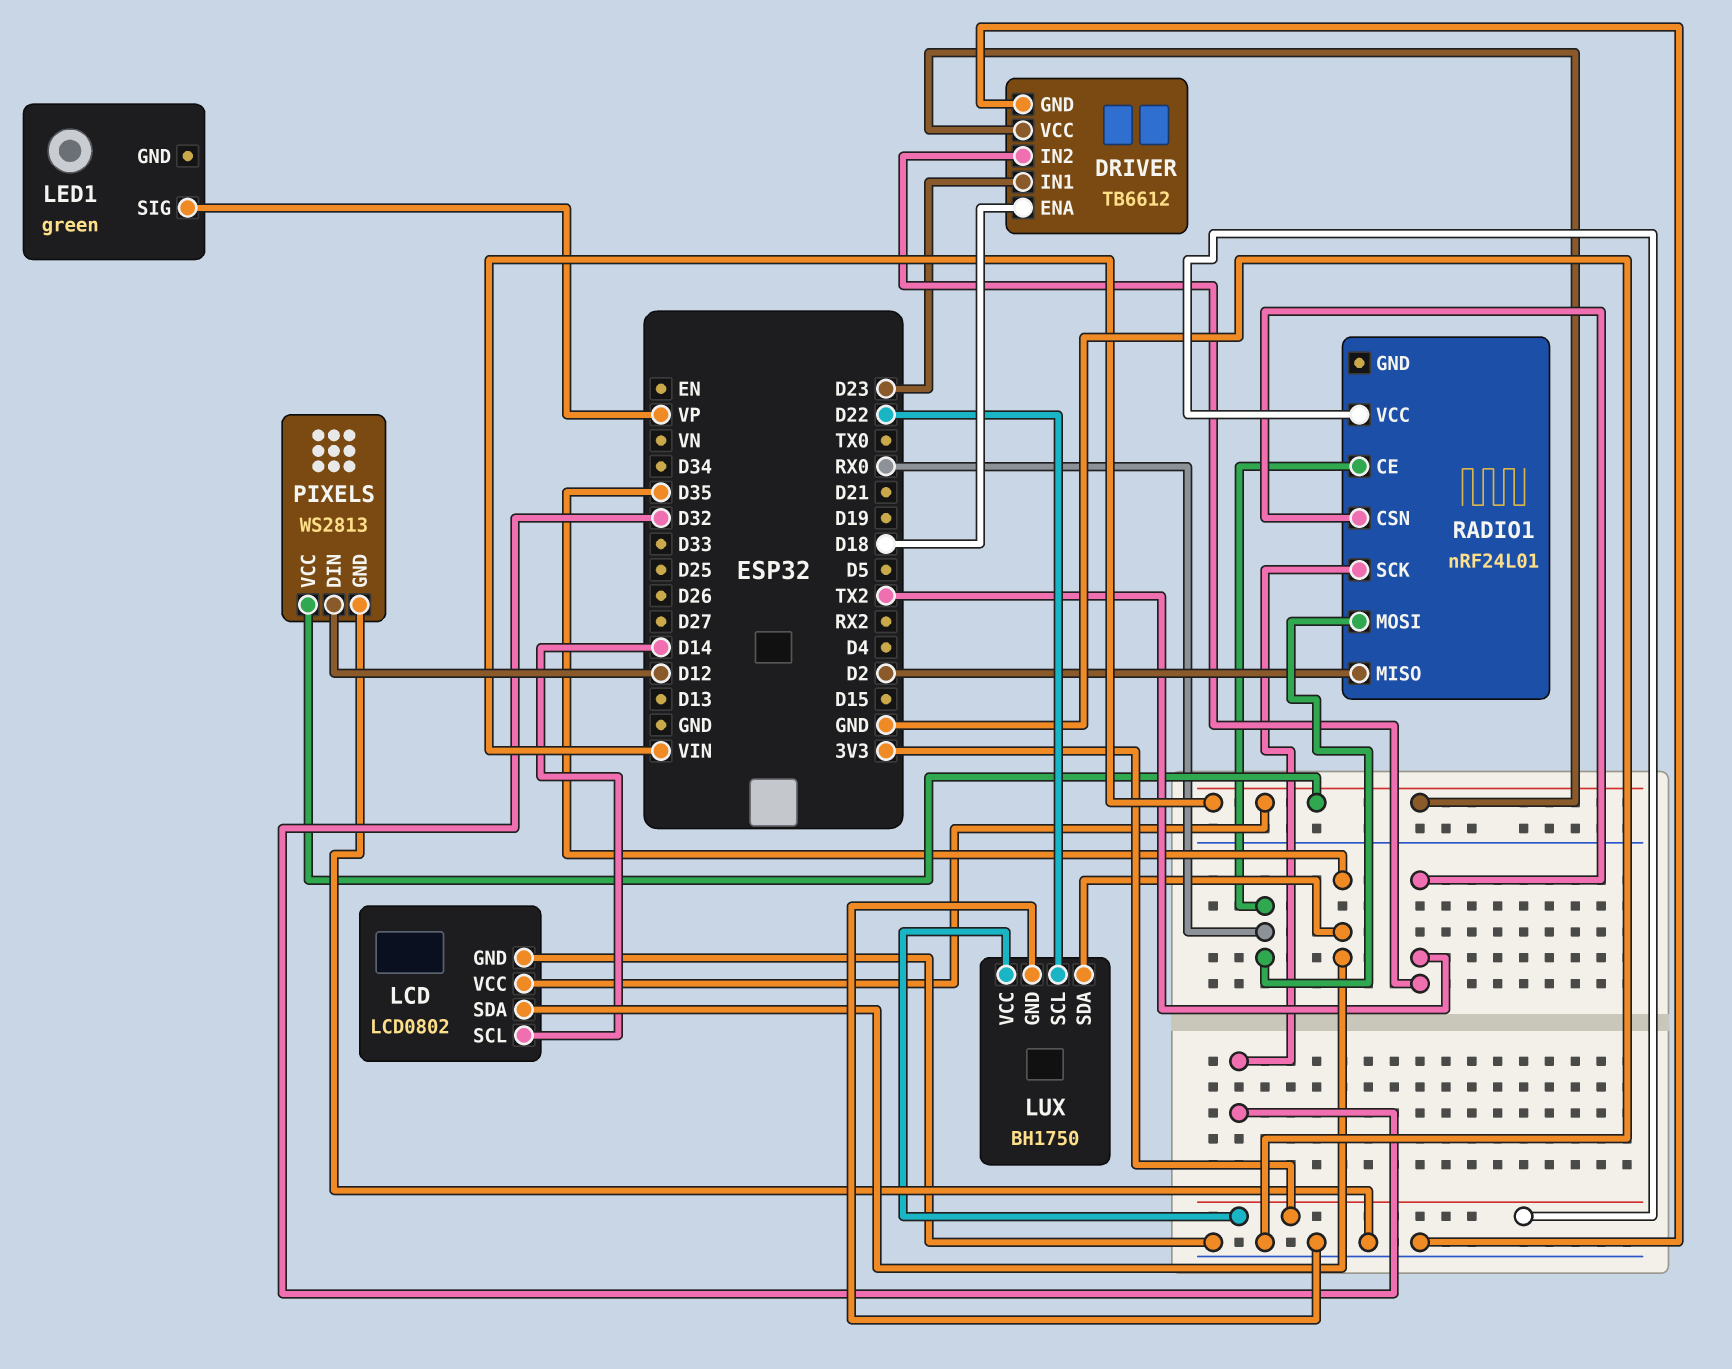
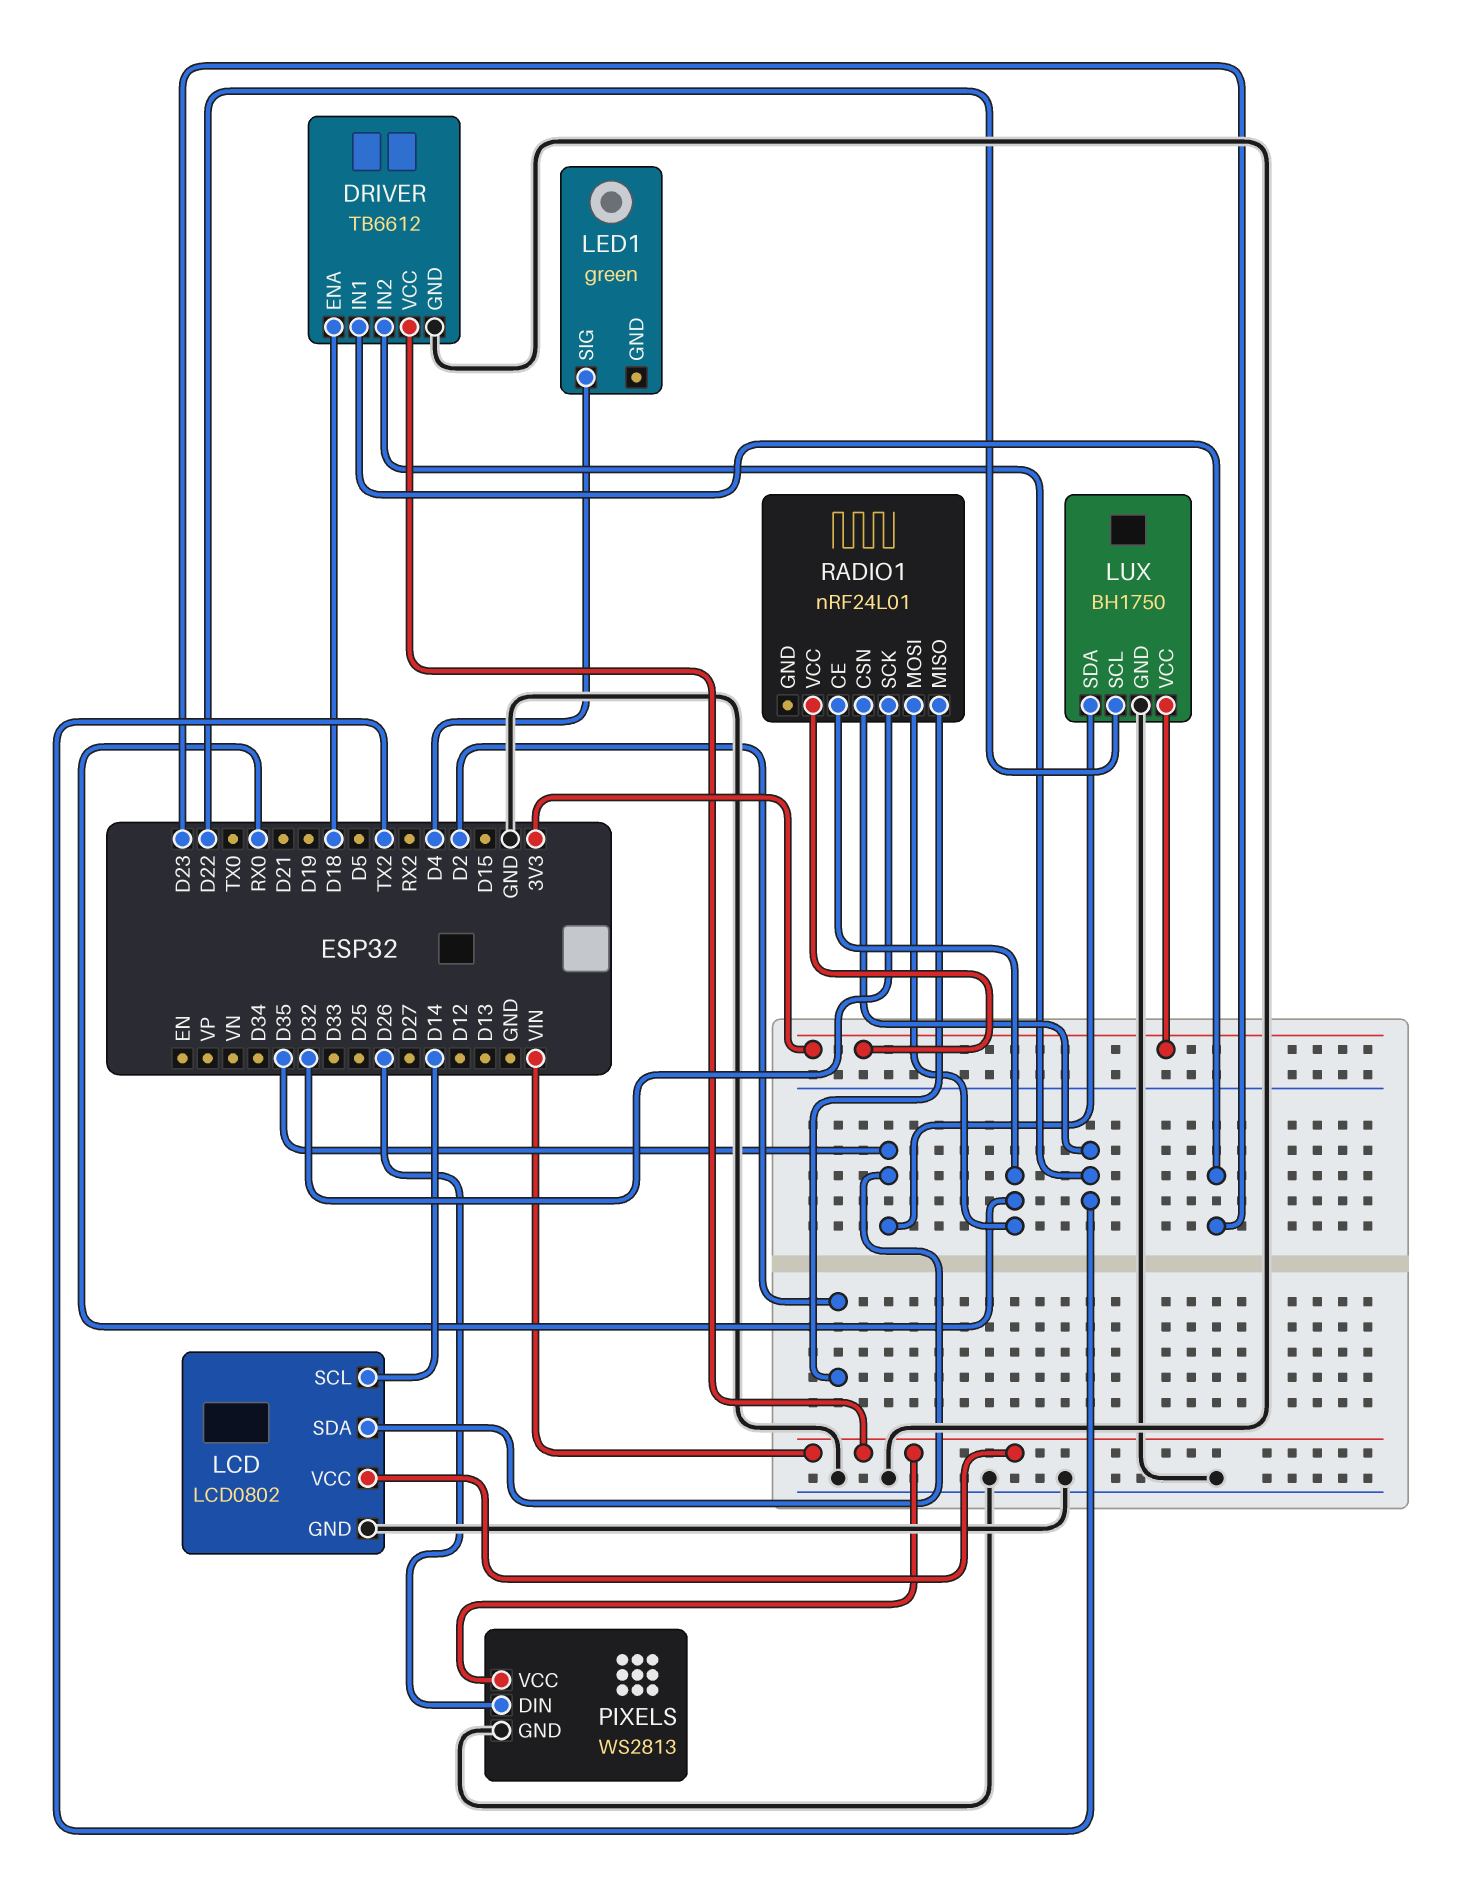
LED1 pin SIG: VP -> D4
PIXELS pin DIN: D12 -> D26

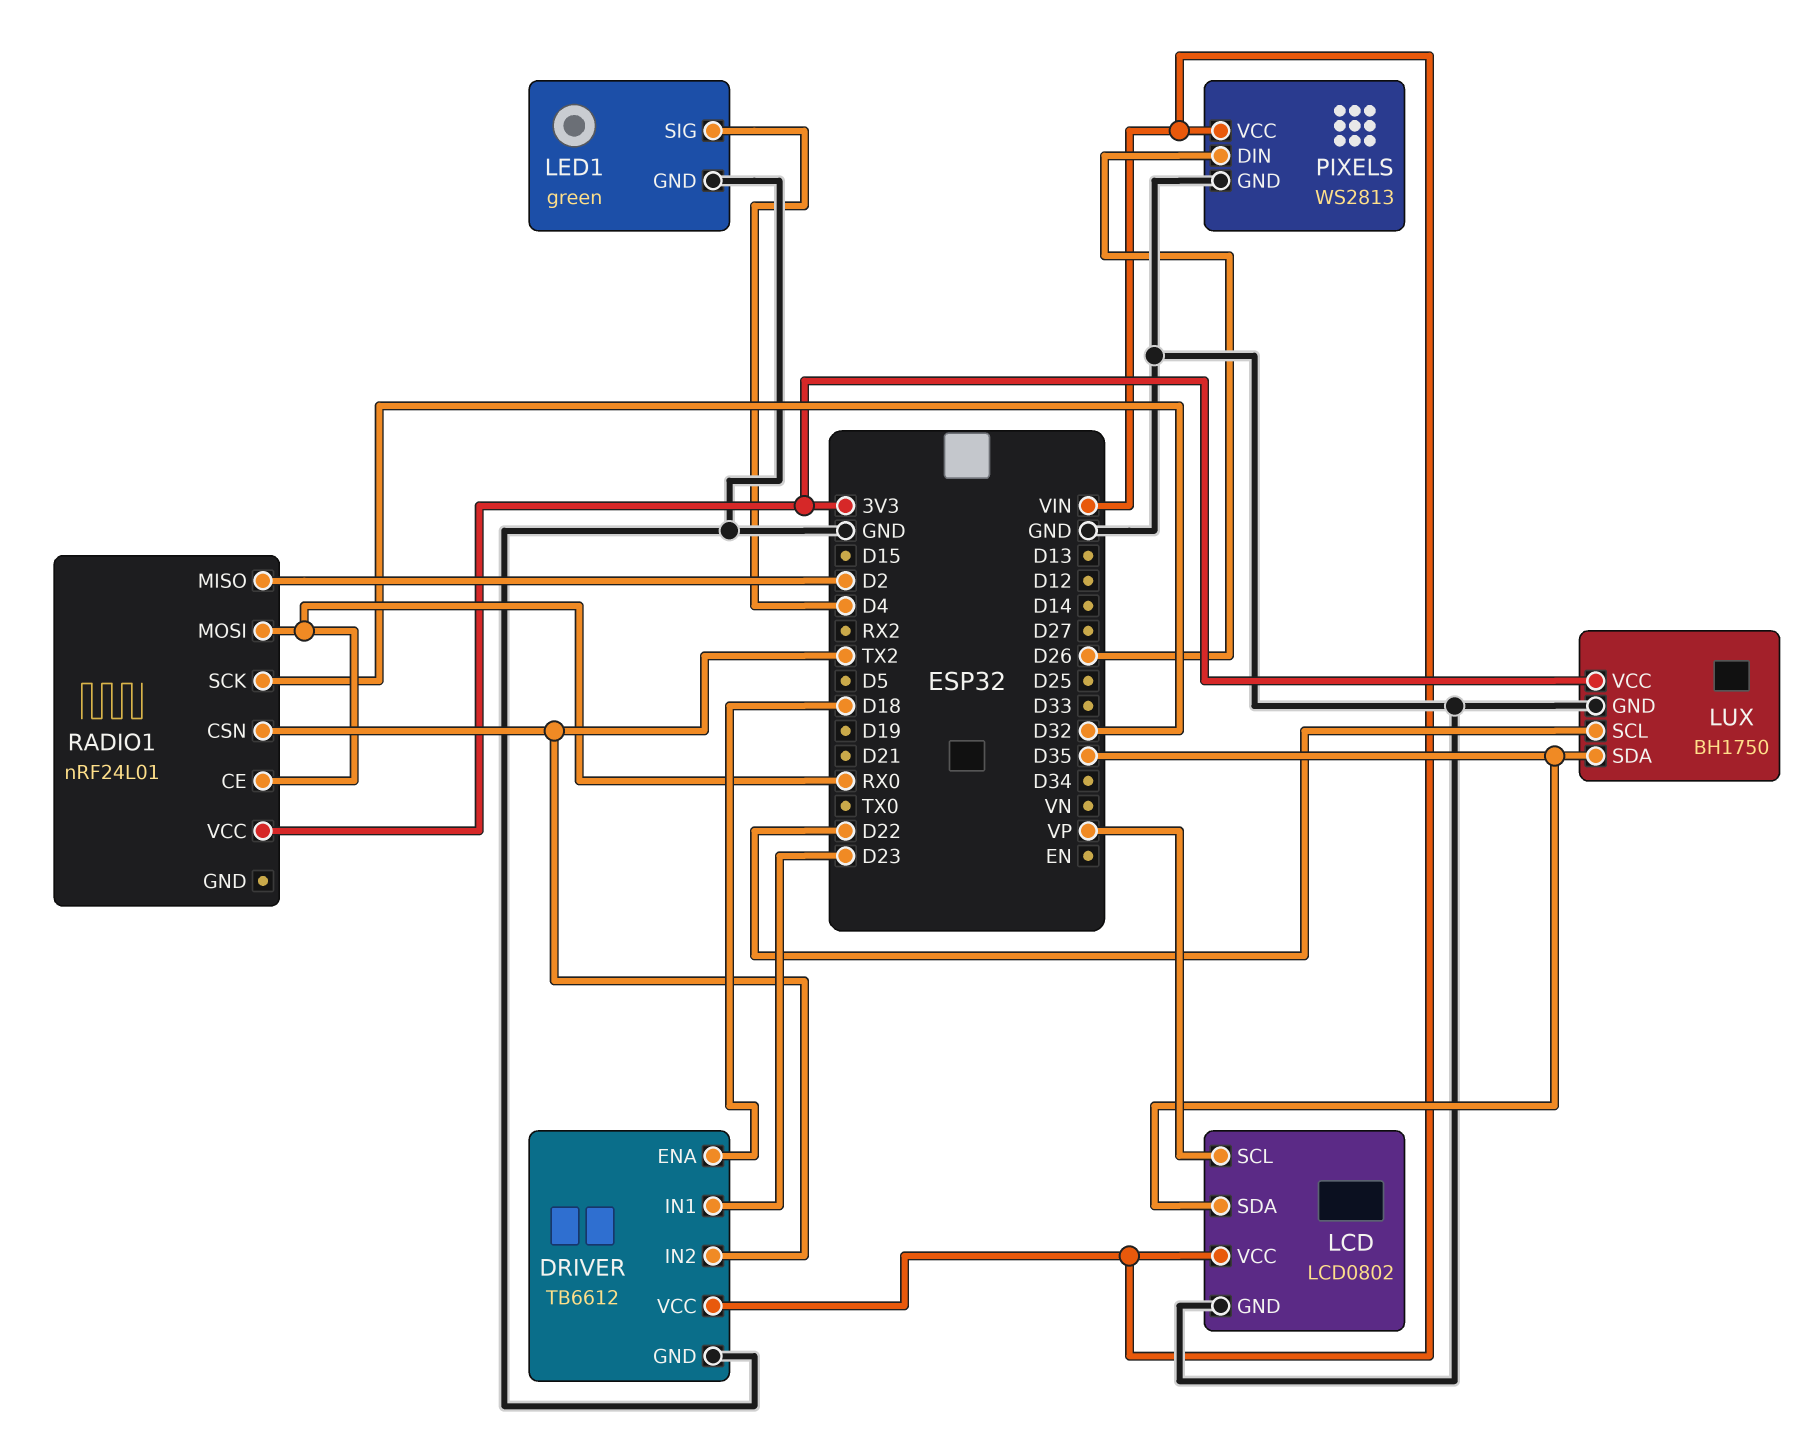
LCD pin SCL: D14 -> VP
LED1 pin GND: none -> GND

